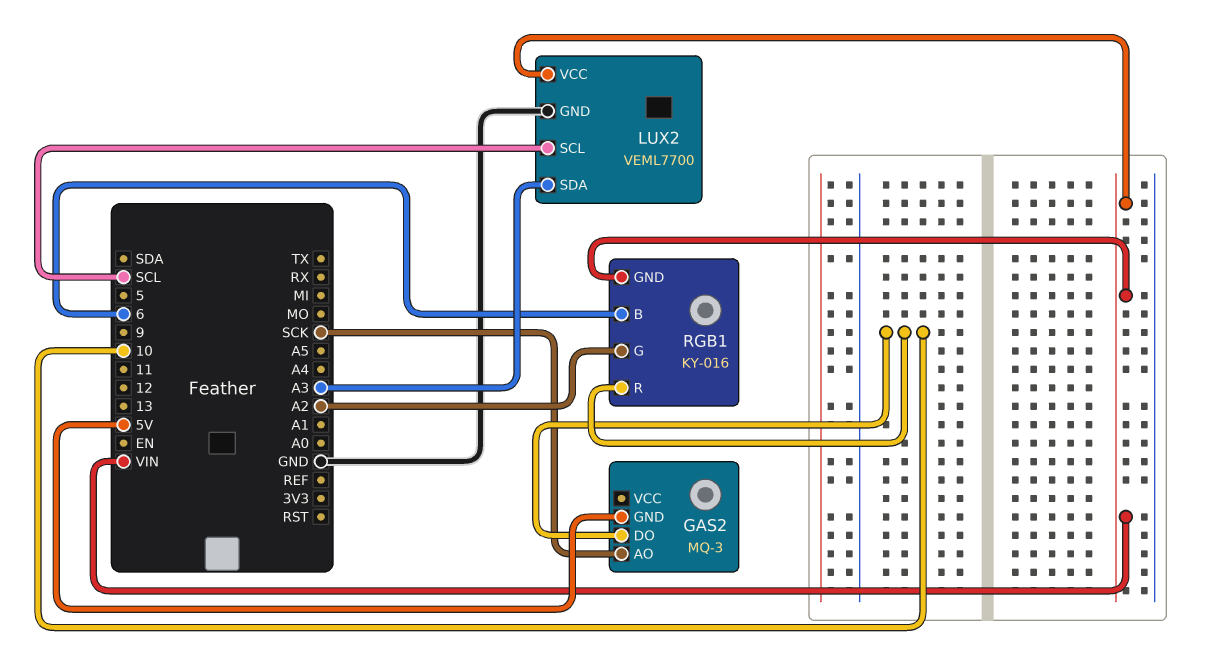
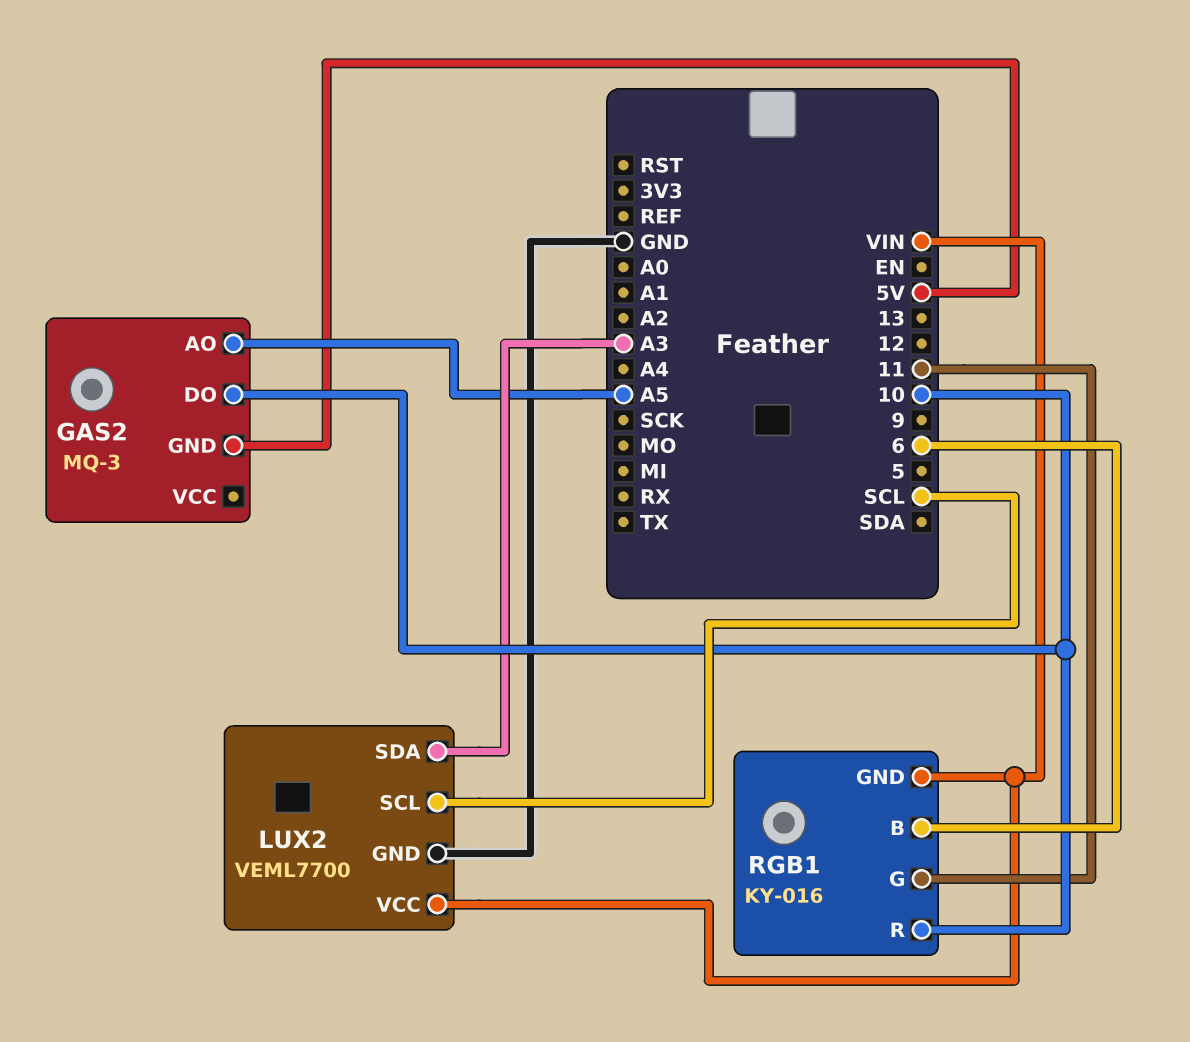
GAS2 pin AO: SCK -> A5
RGB1 pin G: A2 -> 11

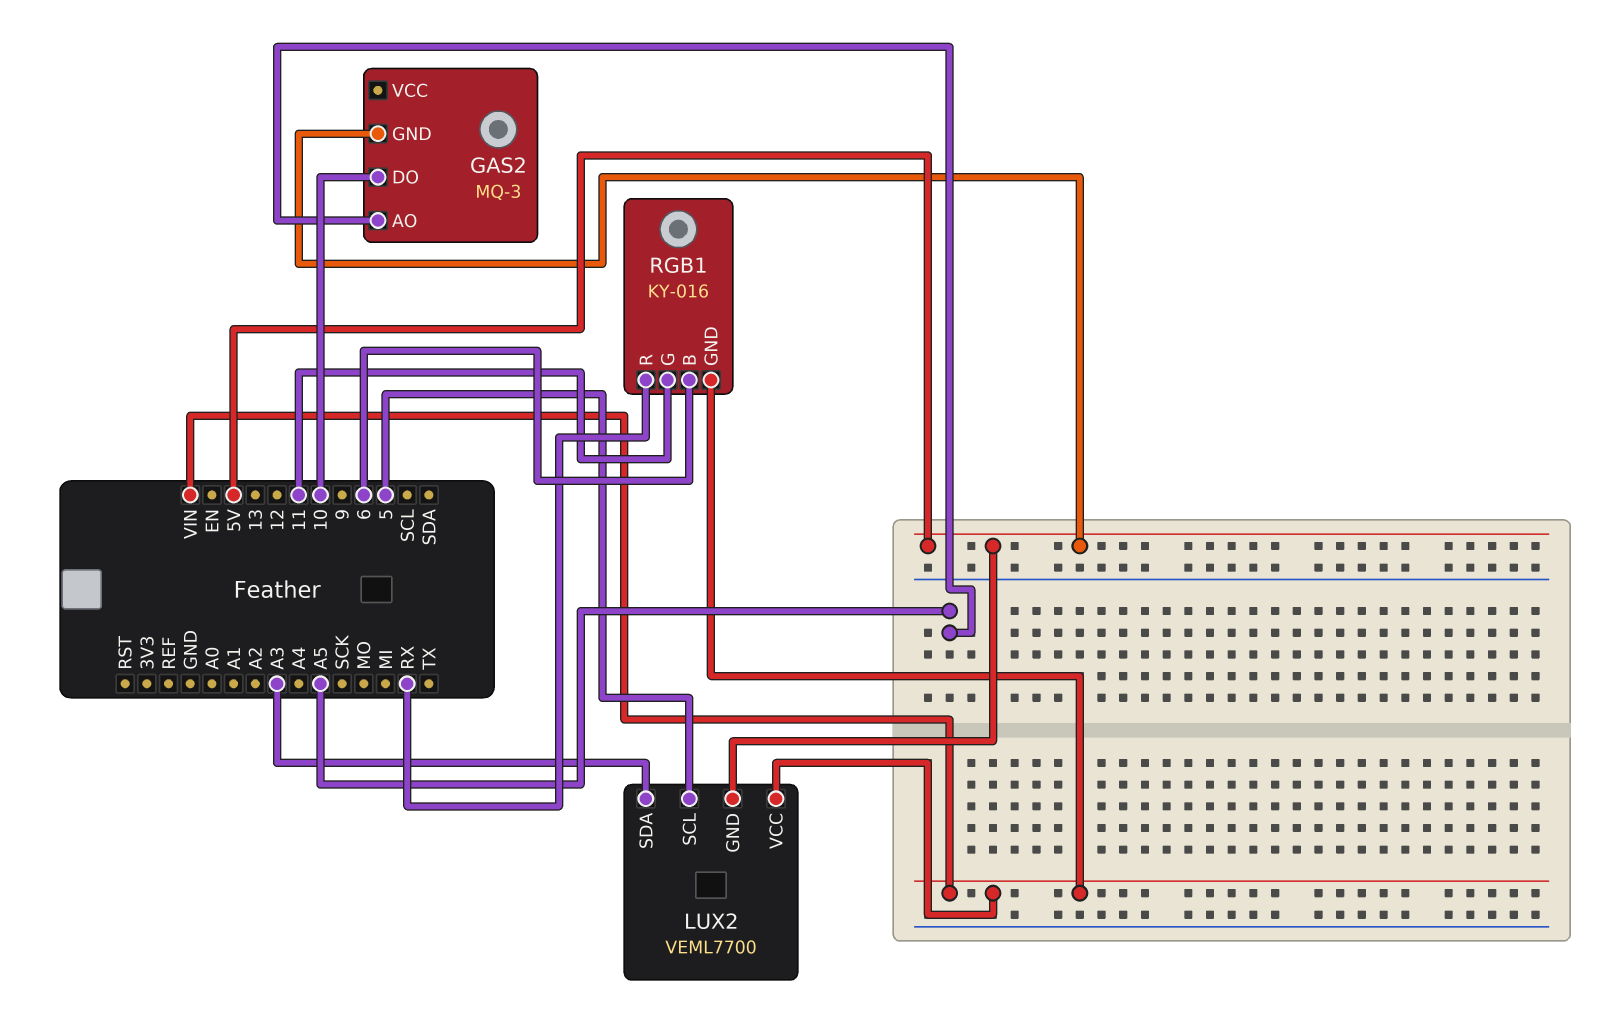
LUX2 pin GND: GND -> 5V
LUX2 pin SCL: SCL -> 5
RGB1 pin R: 10 -> RX

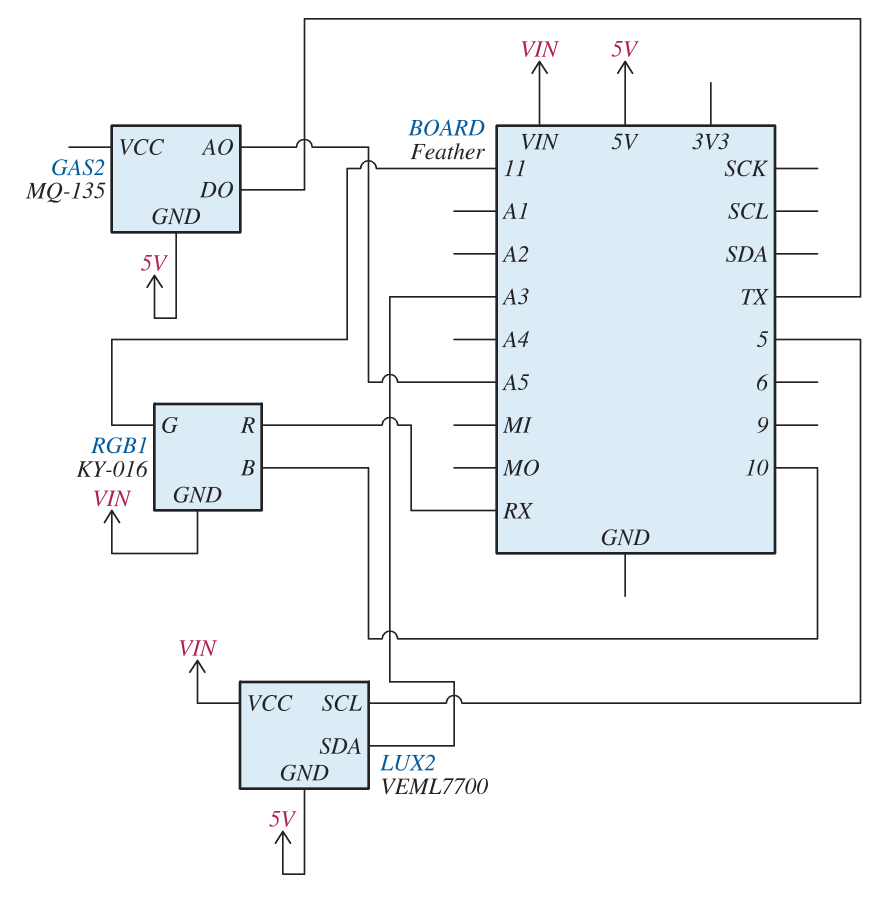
GAS2: MQ-3 -> MQ-135
GAS2 pin DO: 10 -> TX
RGB1 pin B: 6 -> 10

